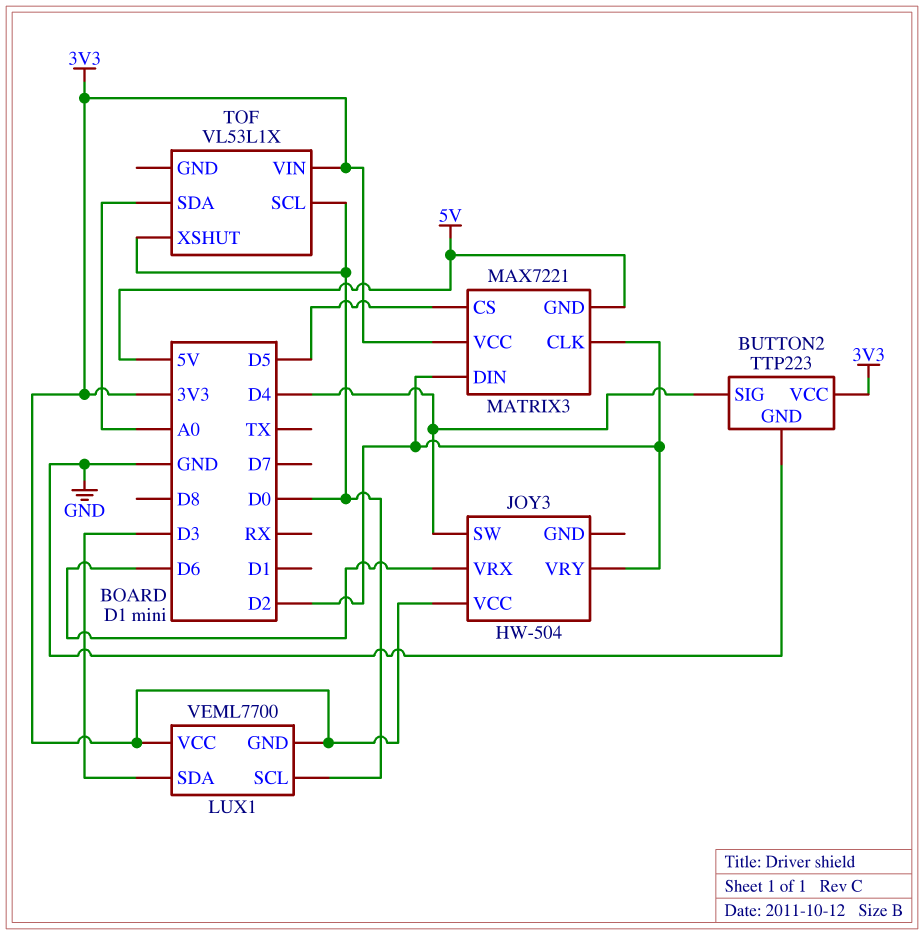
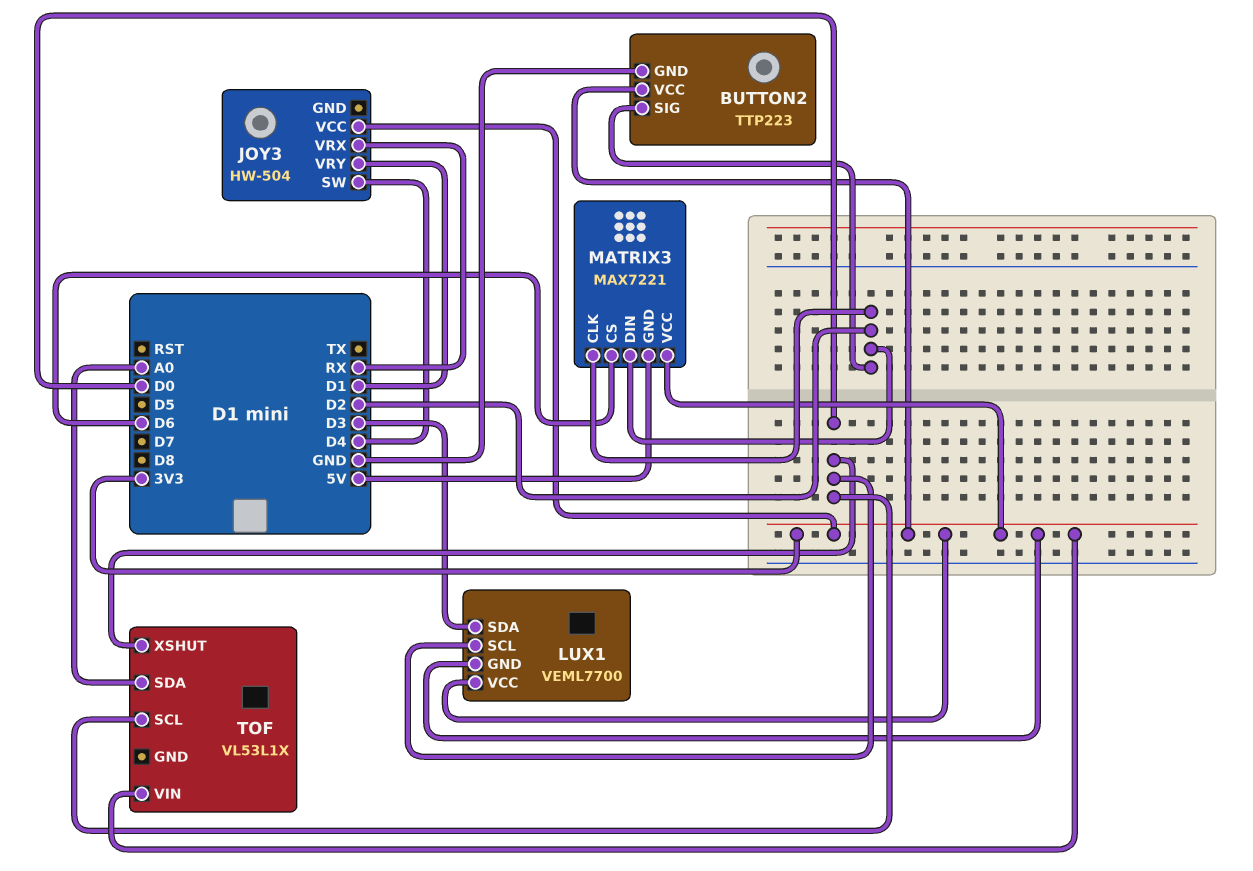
BUTTON2 pin SIG: D4 -> D2
JOY3 pin VRX: D6 -> RX
JOY3 pin VRY: D2 -> D1
MATRIX3 pin CS: D5 -> D6

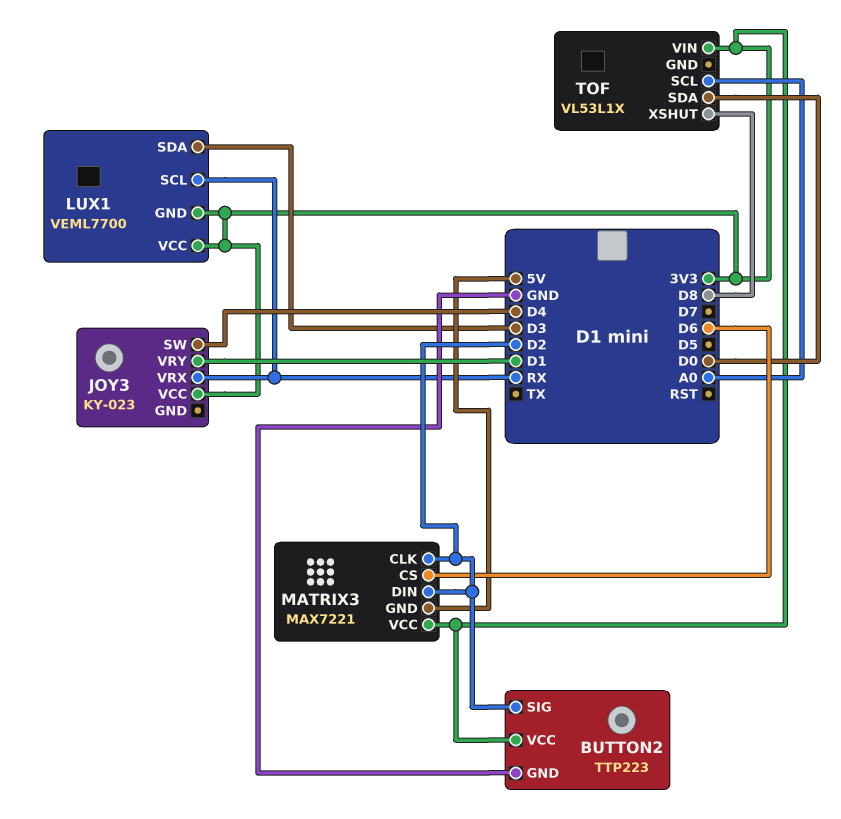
JOY3: HW-504 -> KY-023
LUX1 pin SCL: D0 -> RX
TOF pin SCL: D0 -> A0
TOF pin SDA: A0 -> D0
TOF pin XSHUT: D0 -> D8

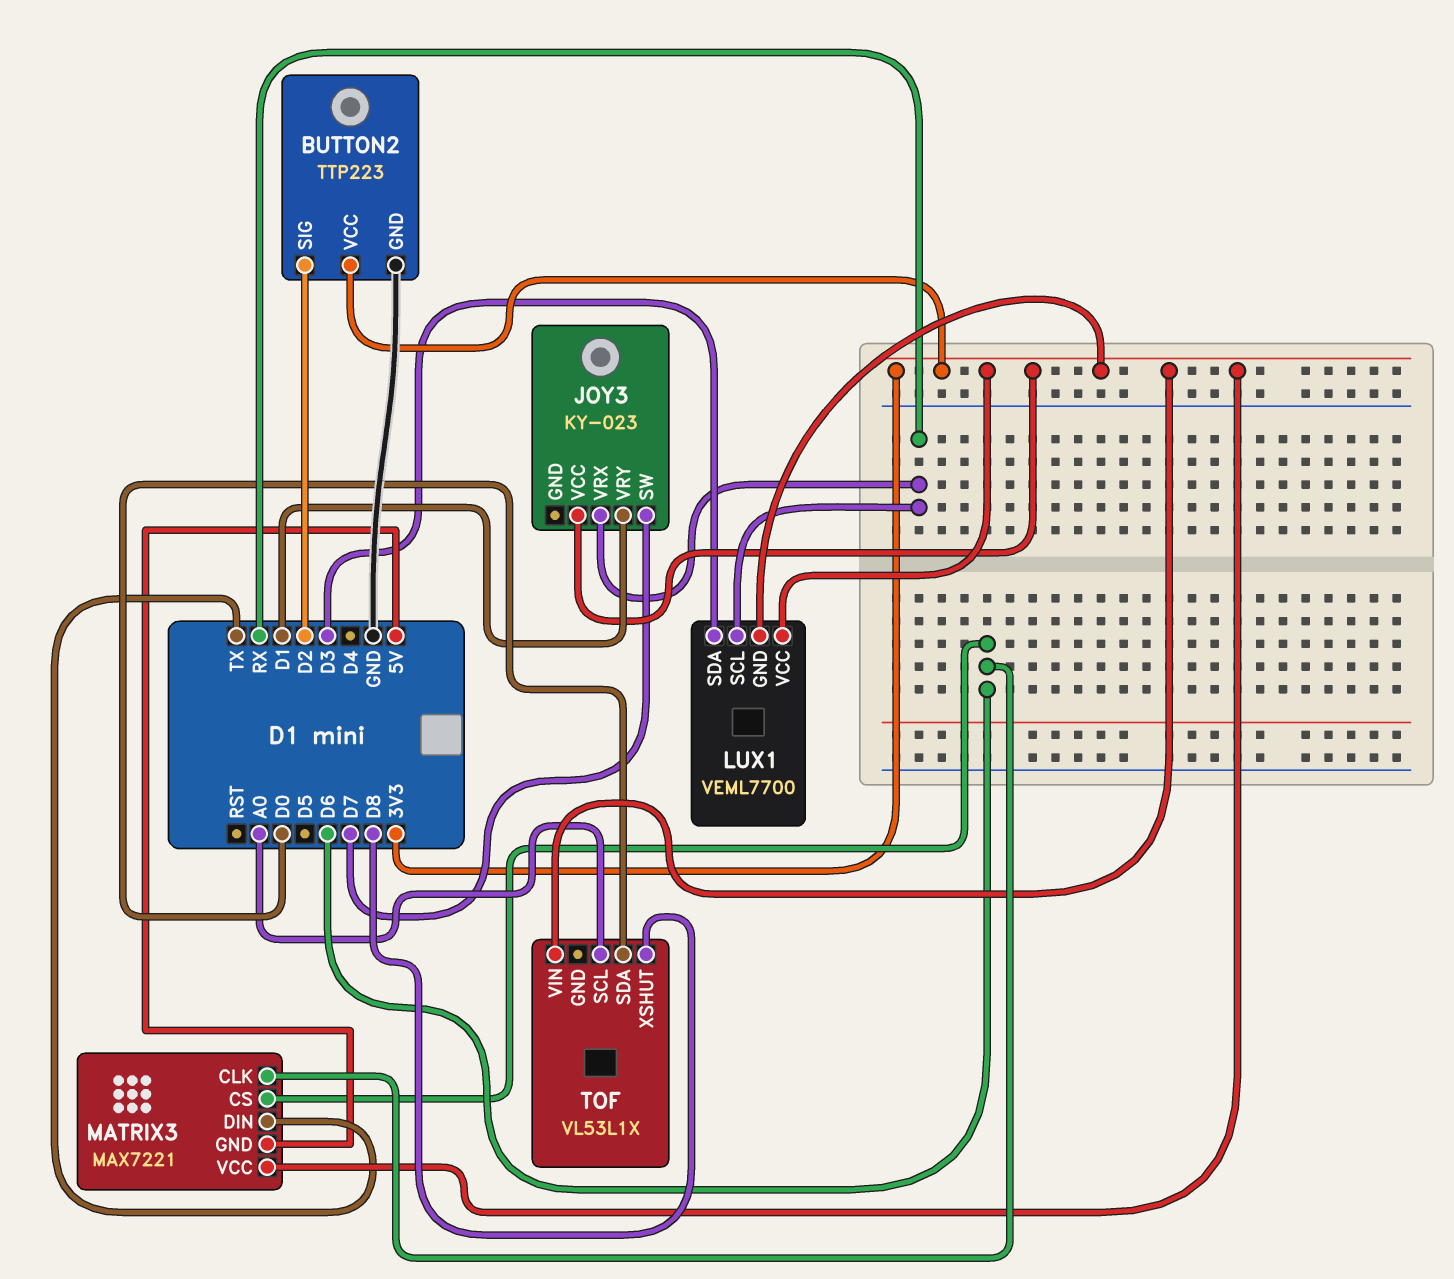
JOY3 pin SW: D4 -> D7
MATRIX3 pin CLK: D2 -> D6
MATRIX3 pin DIN: D2 -> TX

